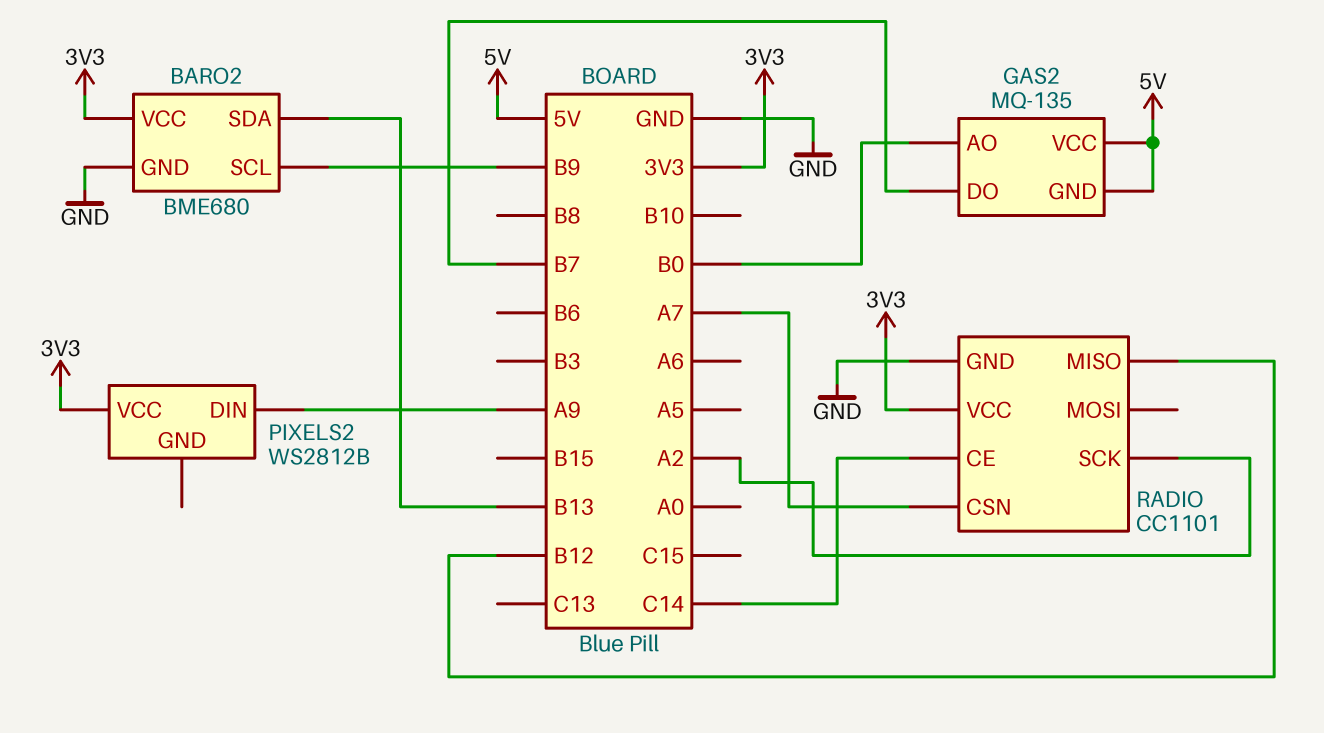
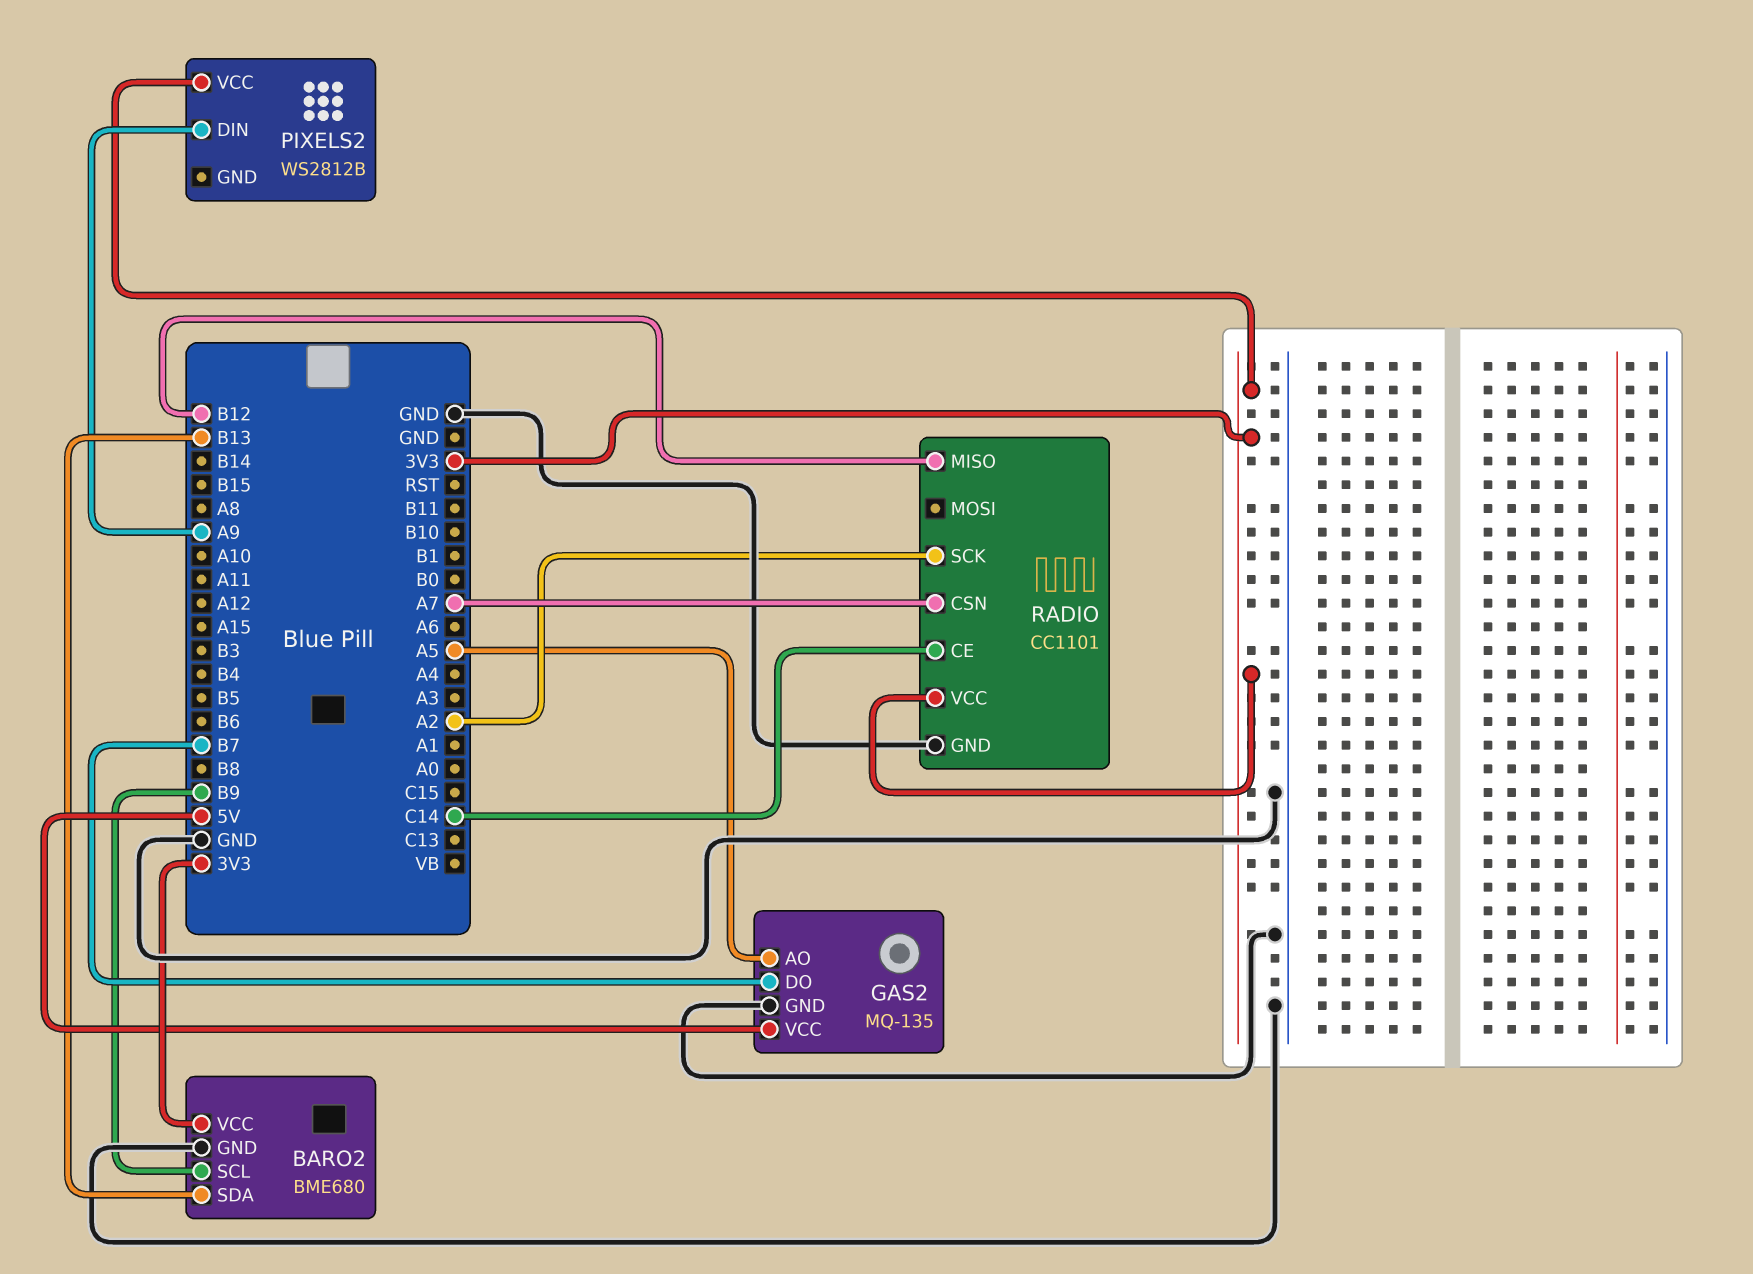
GAS2 pin AO: B0 -> A5
GAS2 pin GND: 5V -> GND

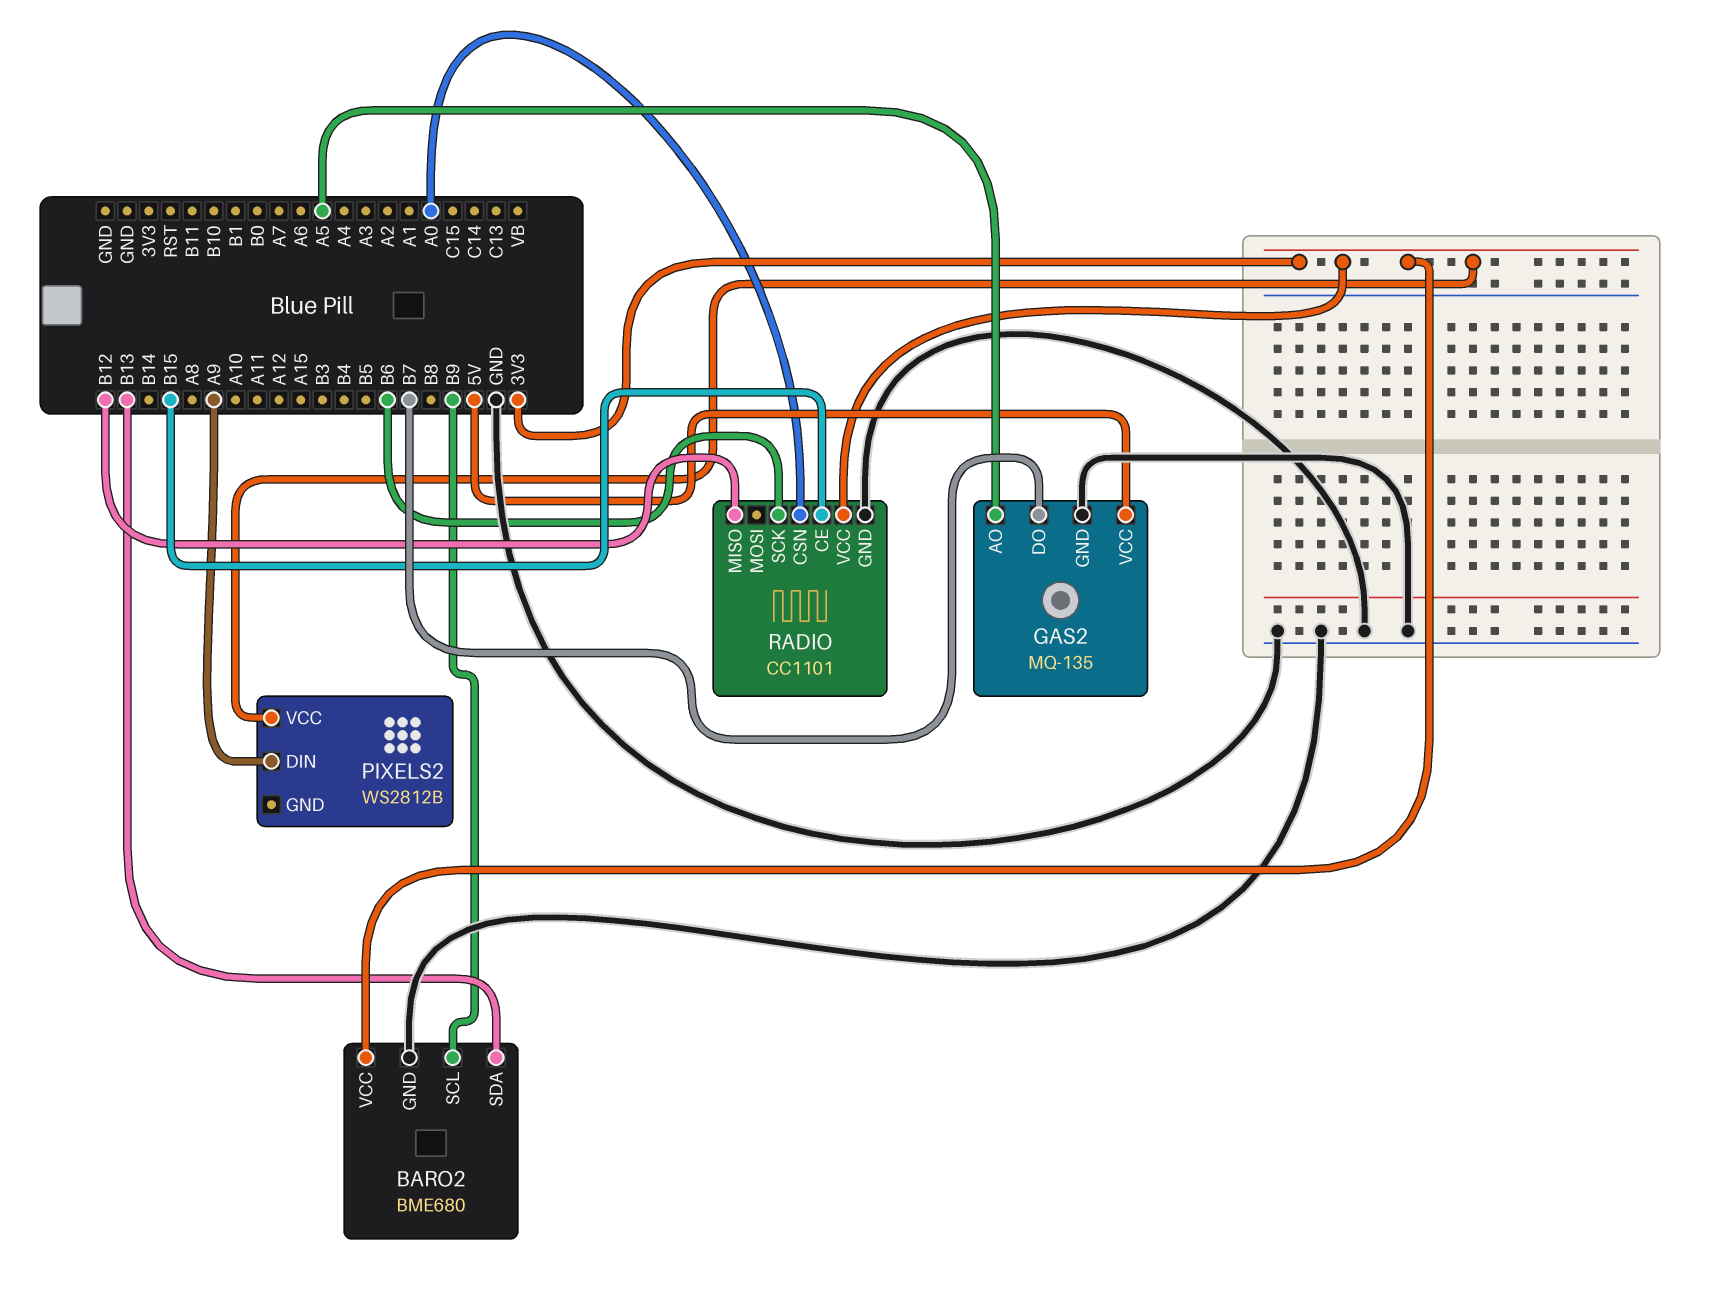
RADIO pin CE: C14 -> B15
RADIO pin CSN: A7 -> A0
RADIO pin SCK: A2 -> B6

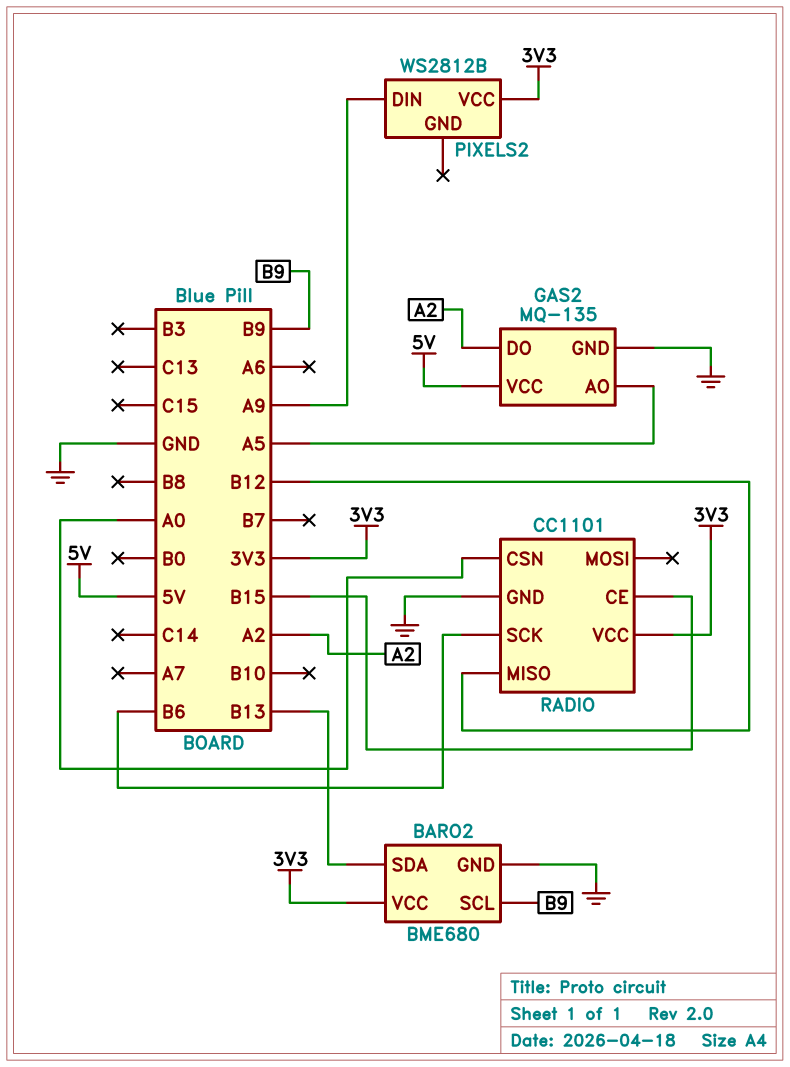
GAS2 pin DO: B7 -> A2

